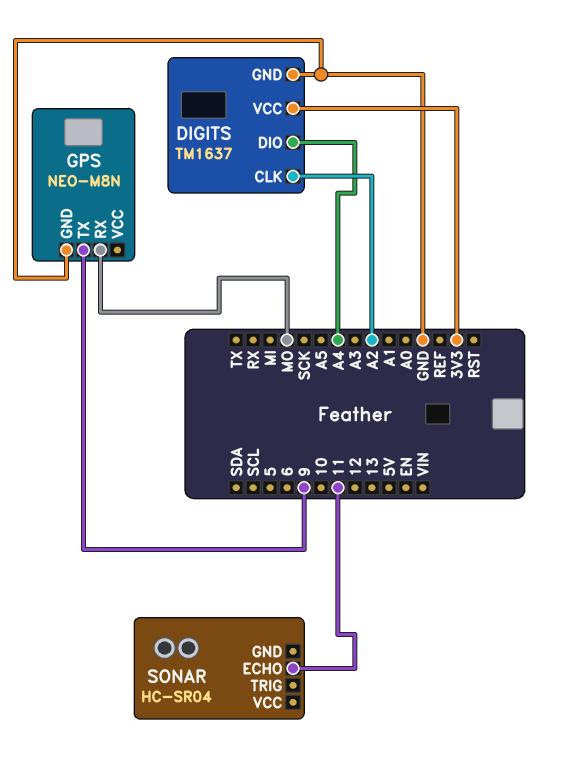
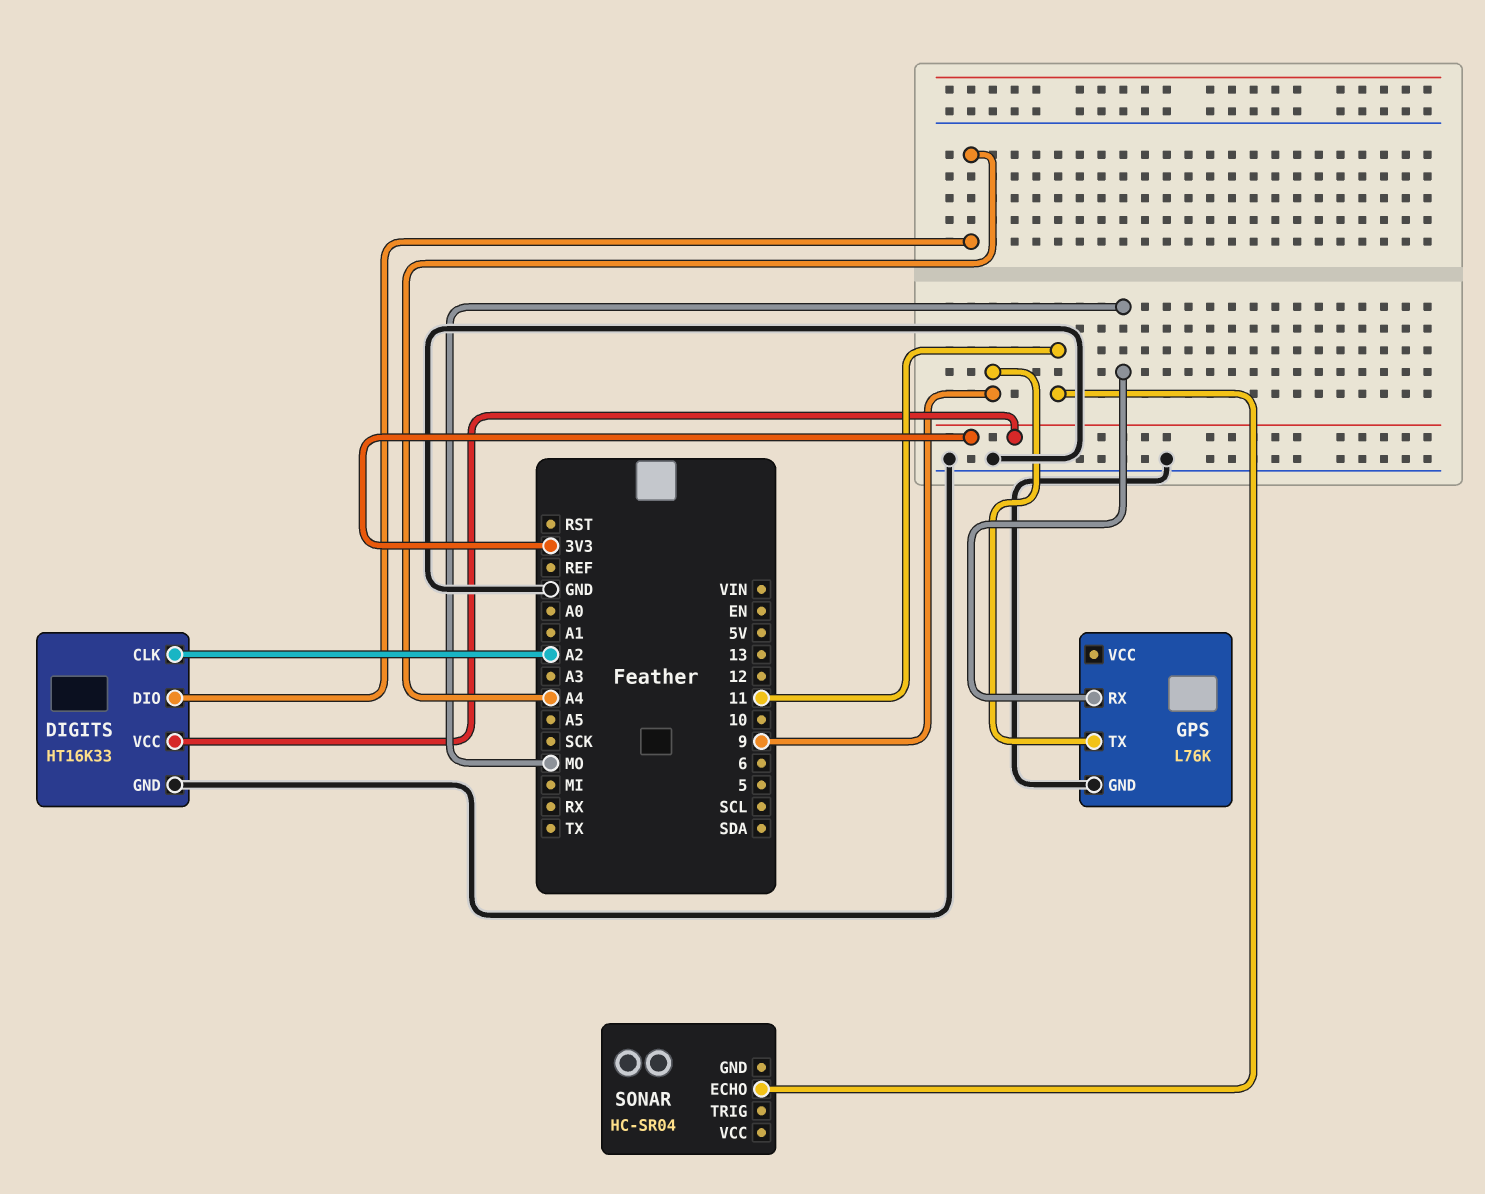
DIGITS: TM1637 -> HT16K33
GPS: NEO-M8N -> L76K

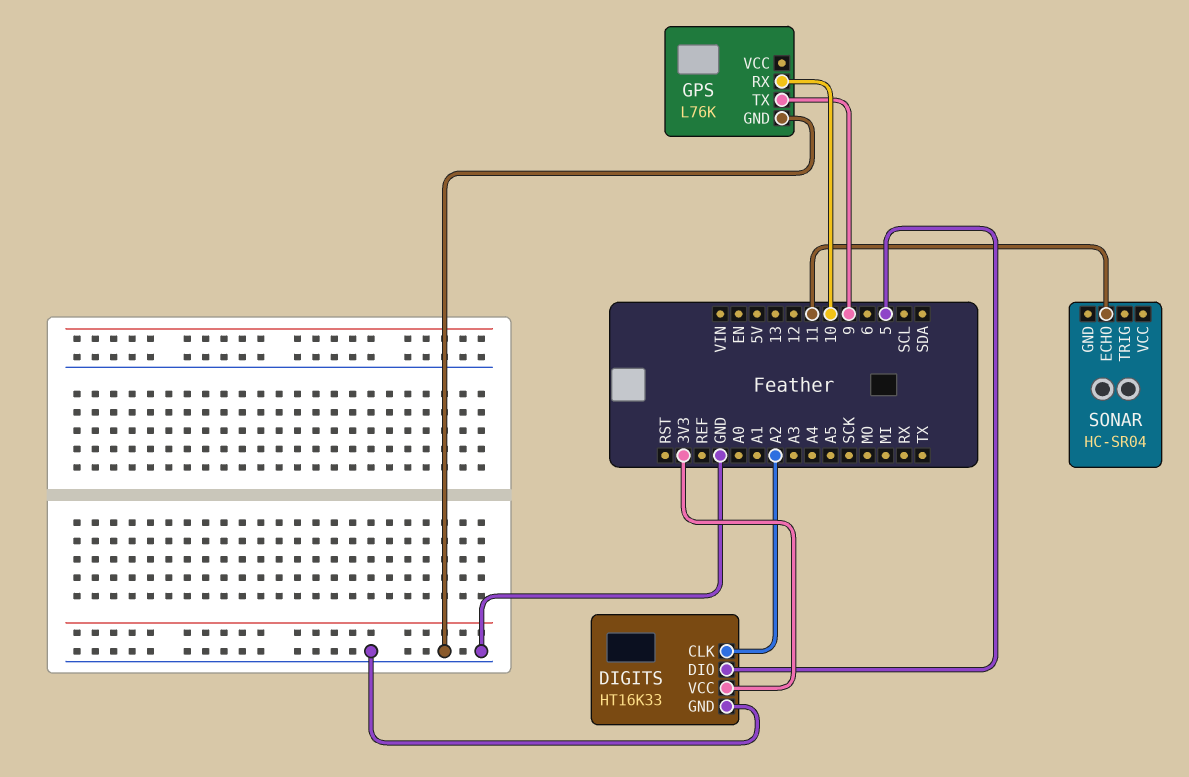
DIGITS pin DIO: A4 -> 5
GPS pin RX: MO -> 10

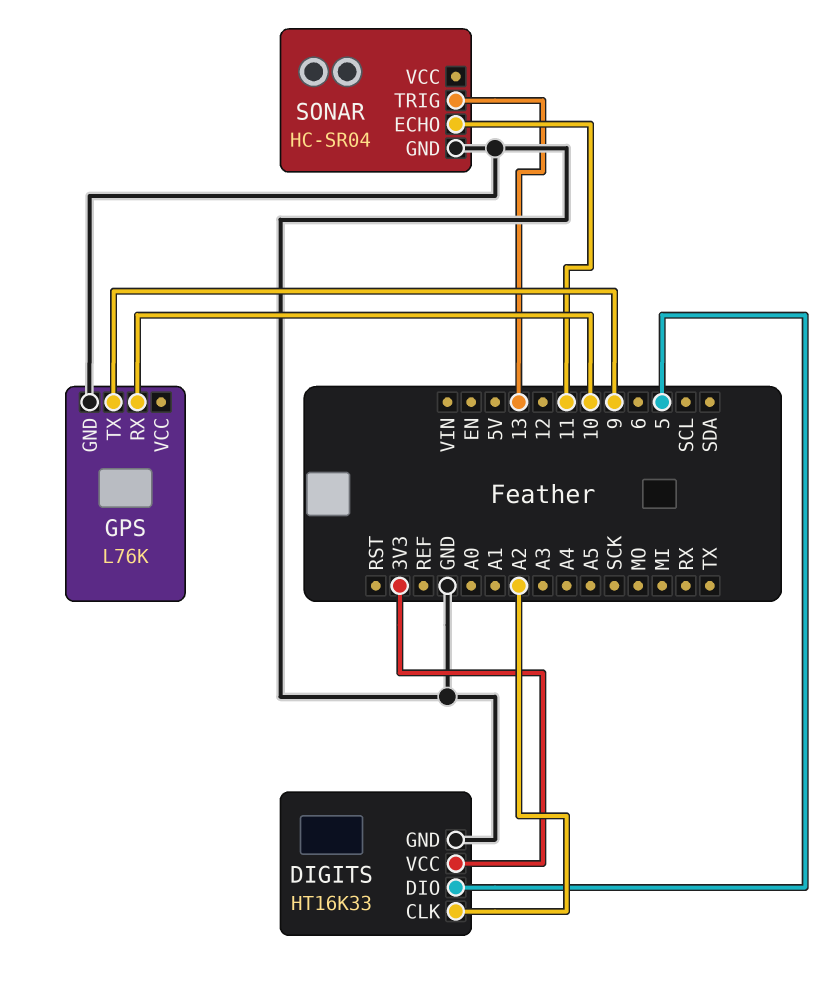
SONAR pin GND: none -> GND
SONAR pin TRIG: none -> 13

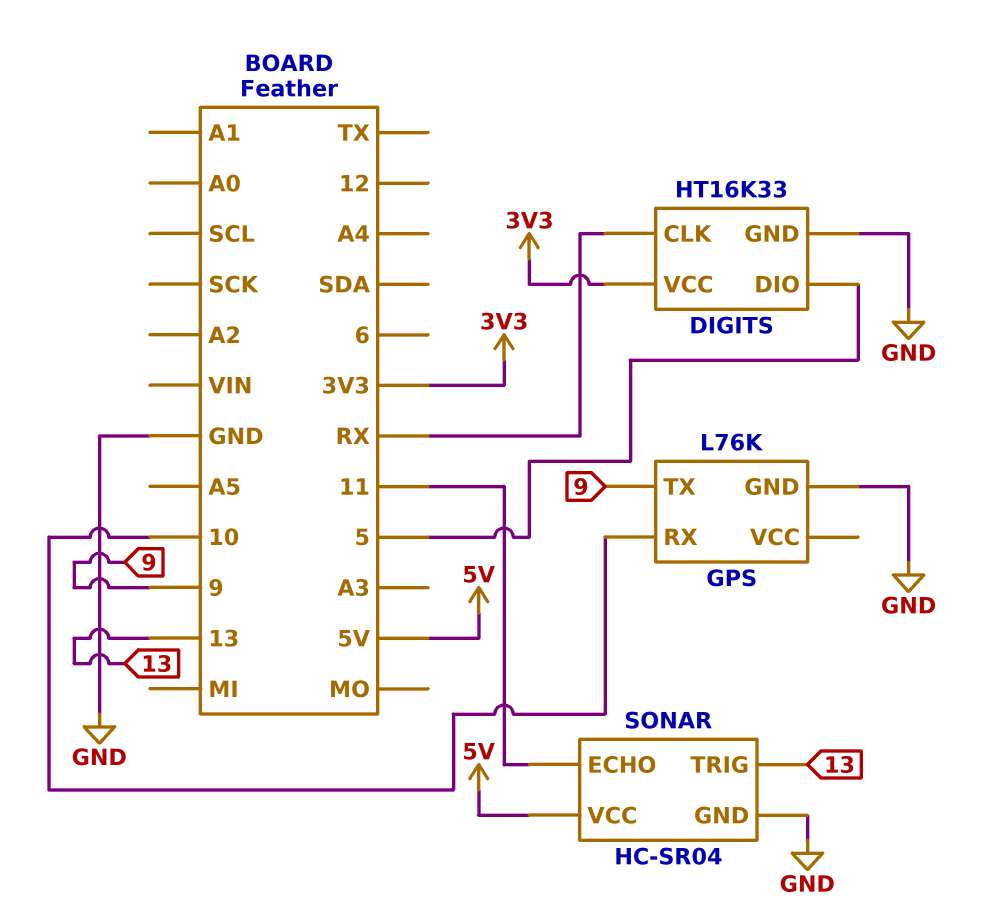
DIGITS pin CLK: A2 -> RX
SONAR pin VCC: none -> 5V

